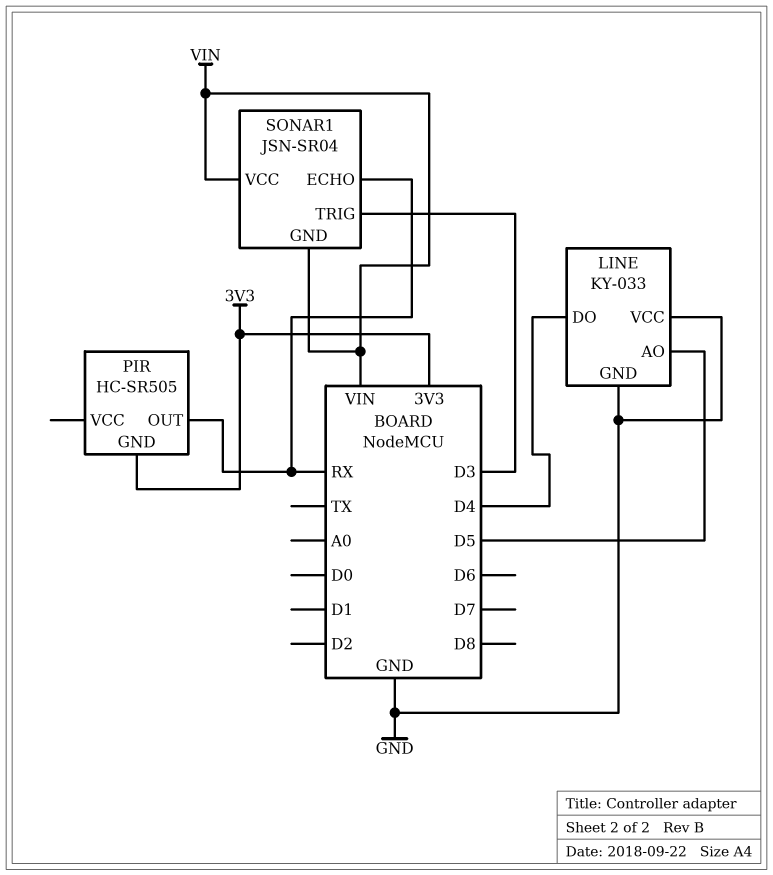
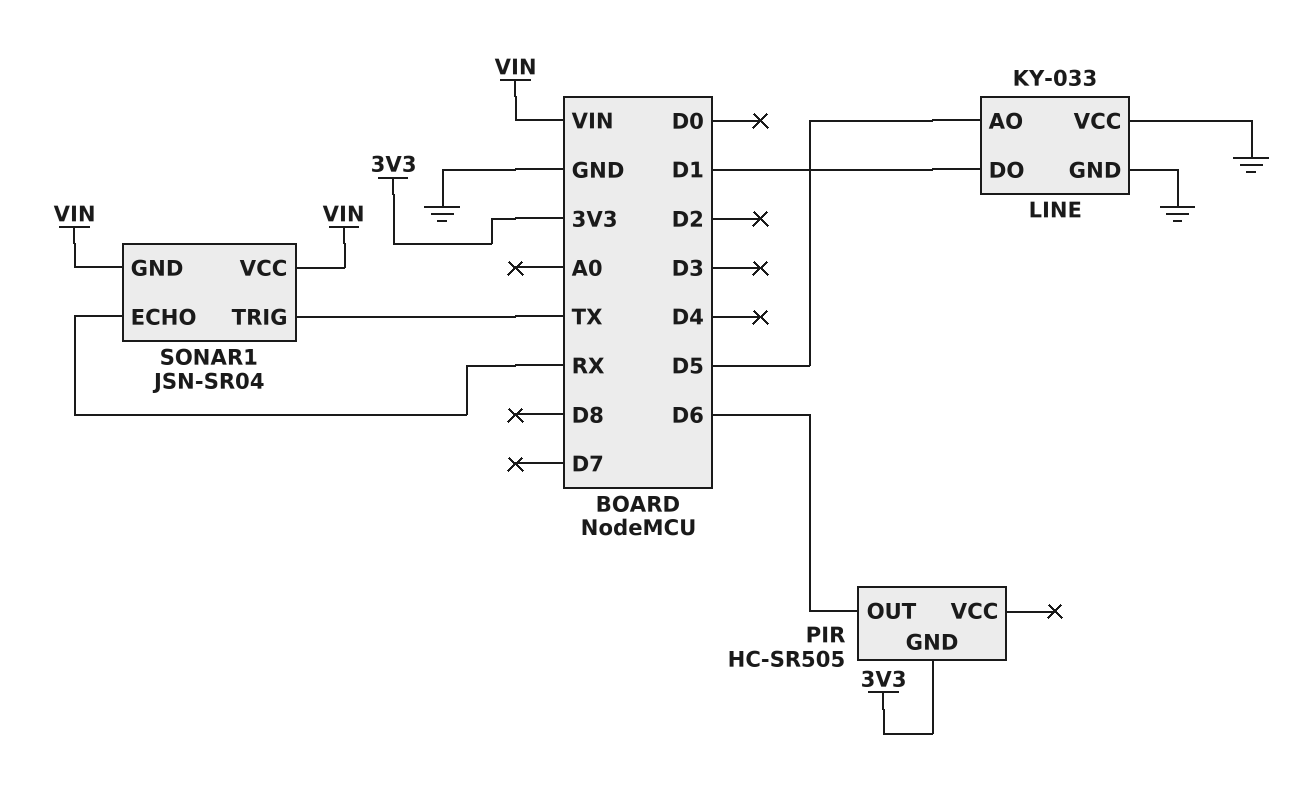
LINE pin DO: D4 -> D1
PIR pin OUT: RX -> D6
SONAR1 pin TRIG: D3 -> TX

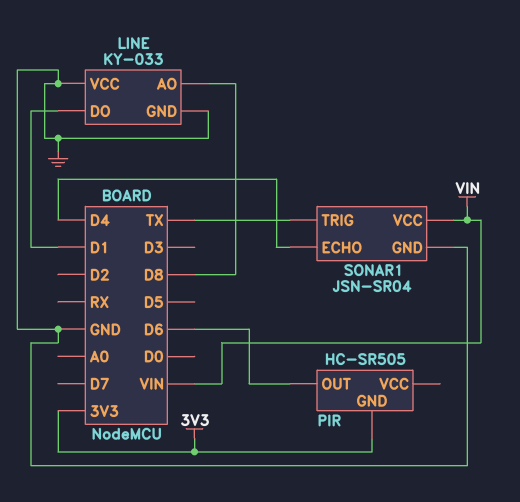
LINE pin AO: D5 -> D8
SONAR1 pin ECHO: RX -> D4
SONAR1 pin GND: VIN -> GND

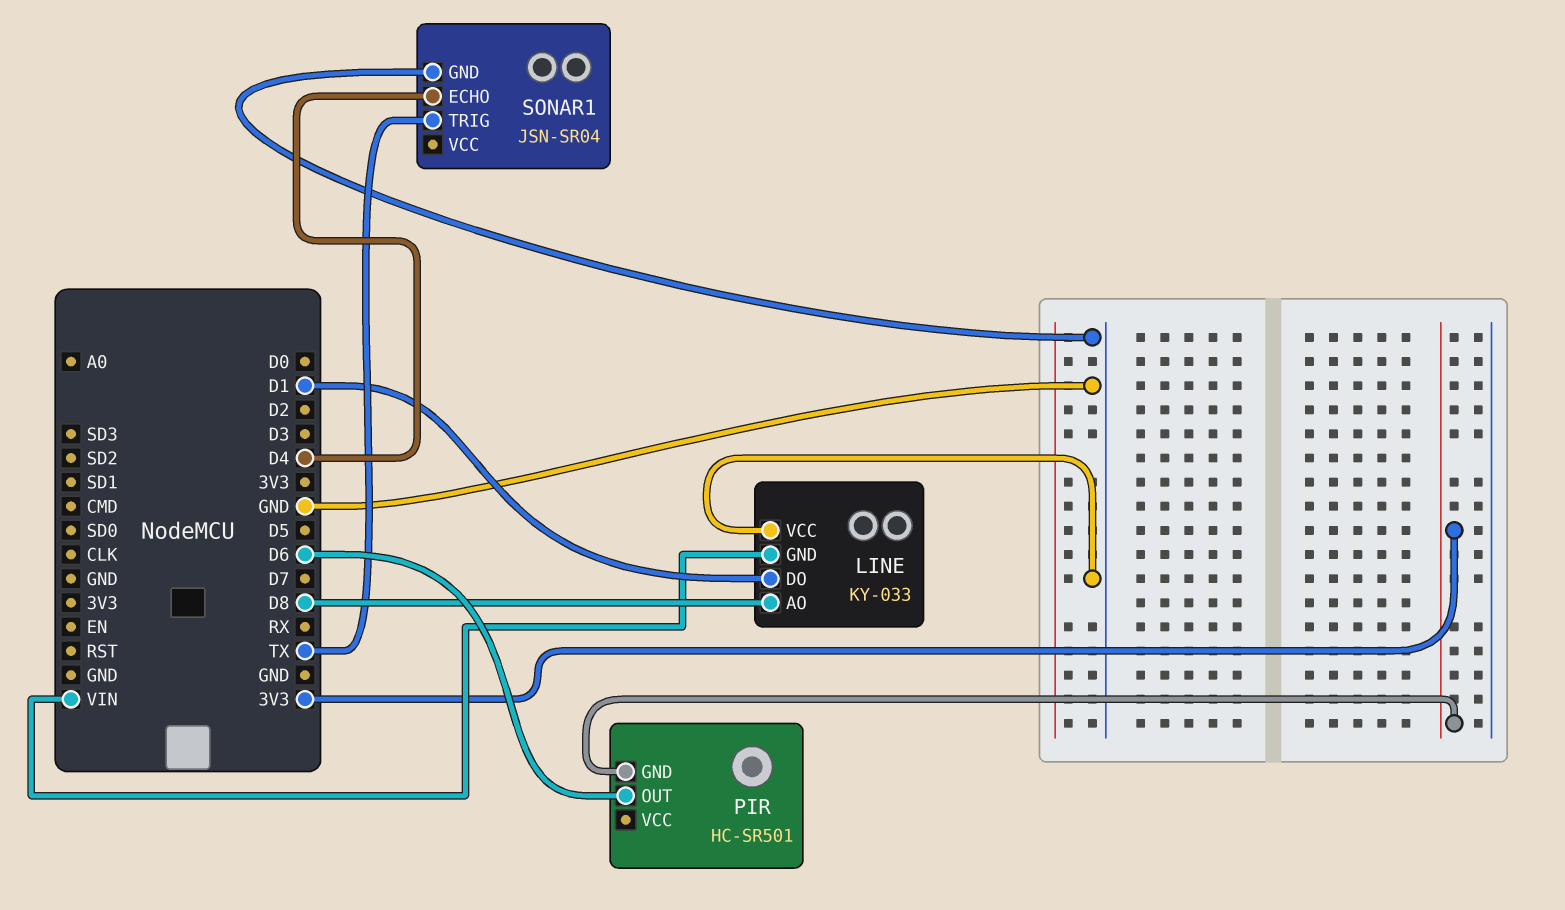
LINE pin GND: GND -> VIN
PIR: HC-SR505 -> HC-SR501
SONAR1 pin VCC: VIN -> none

